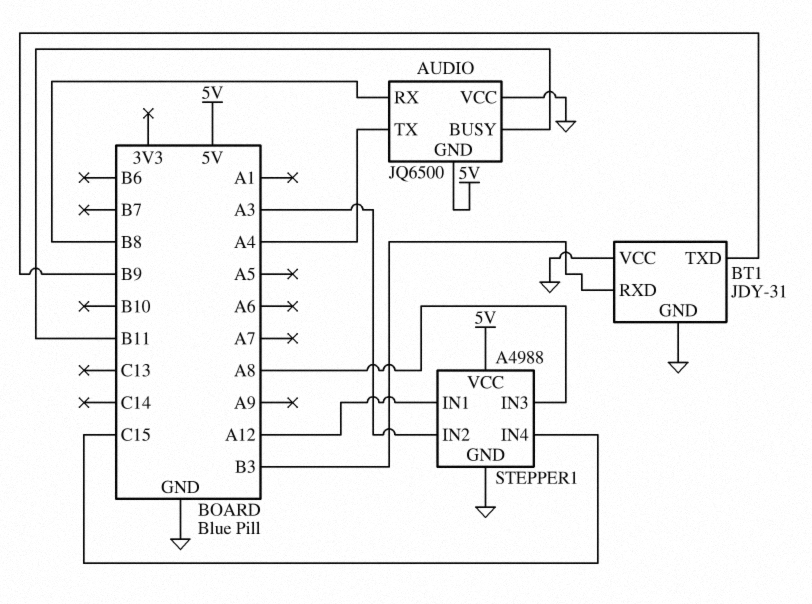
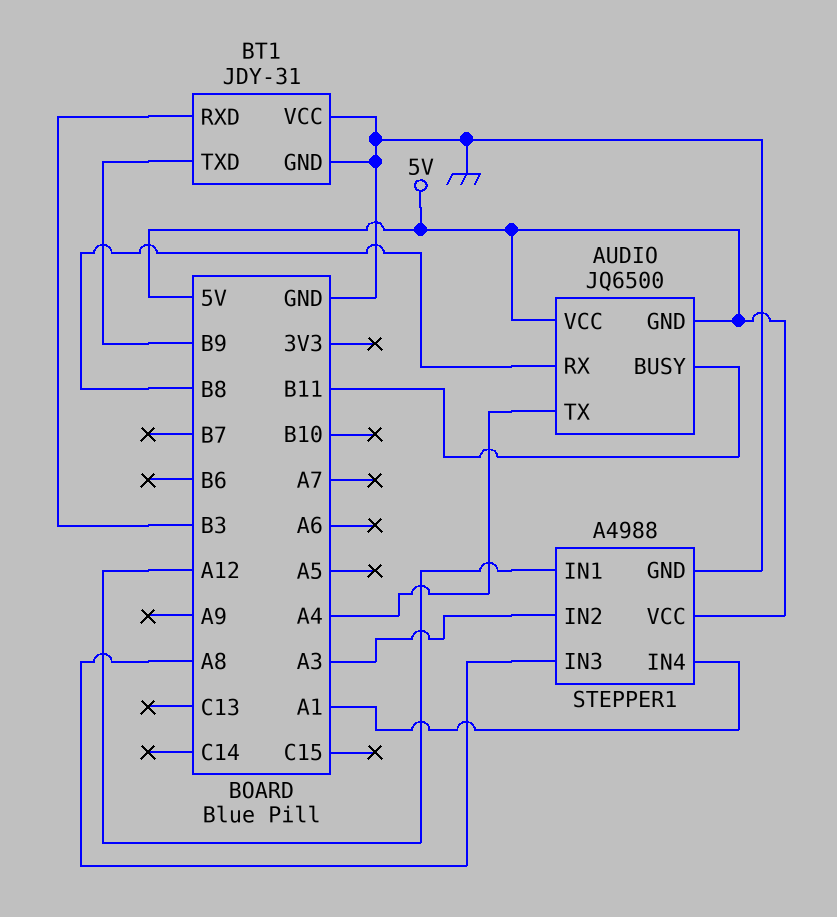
AUDIO pin VCC: GND -> 5V
STEPPER1 pin IN4: C15 -> A1

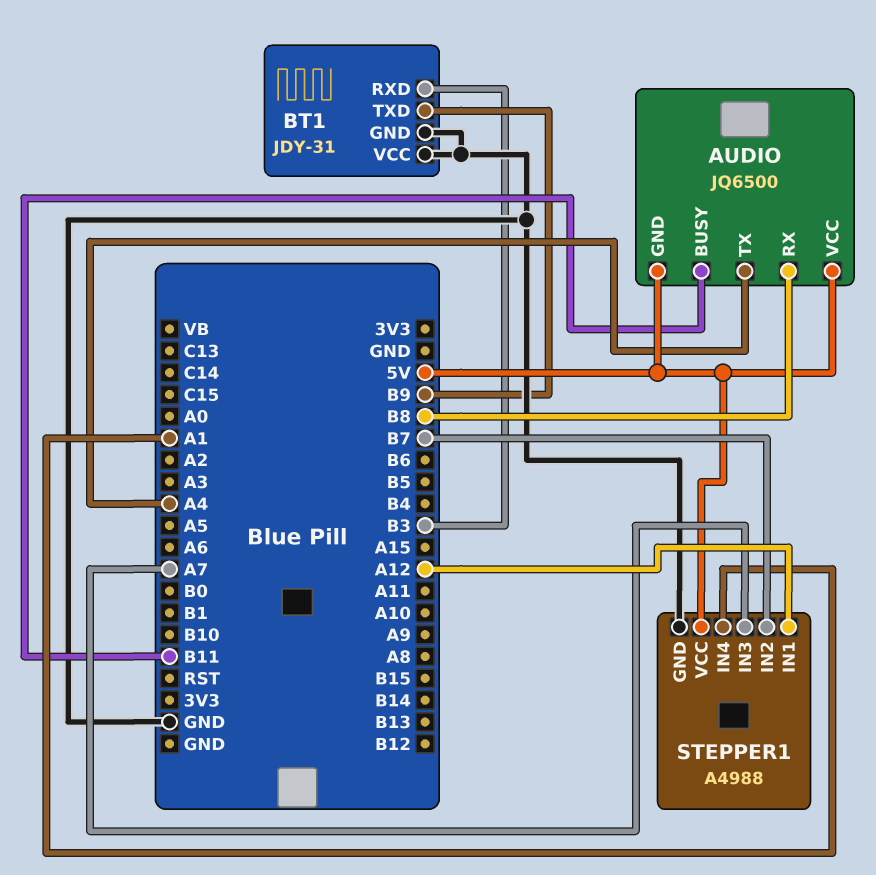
STEPPER1 pin IN2: A3 -> B7
STEPPER1 pin IN3: A8 -> A7

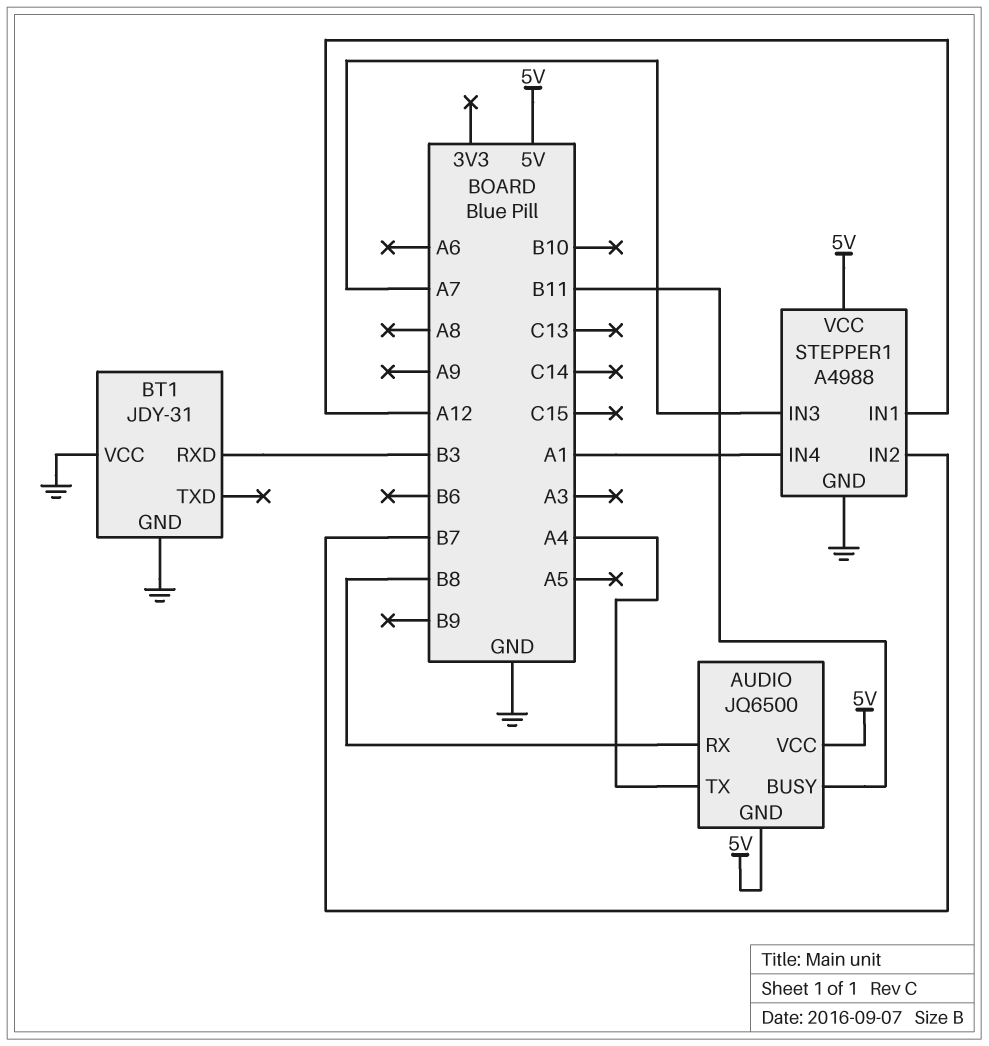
BT1 pin TXD: B9 -> none

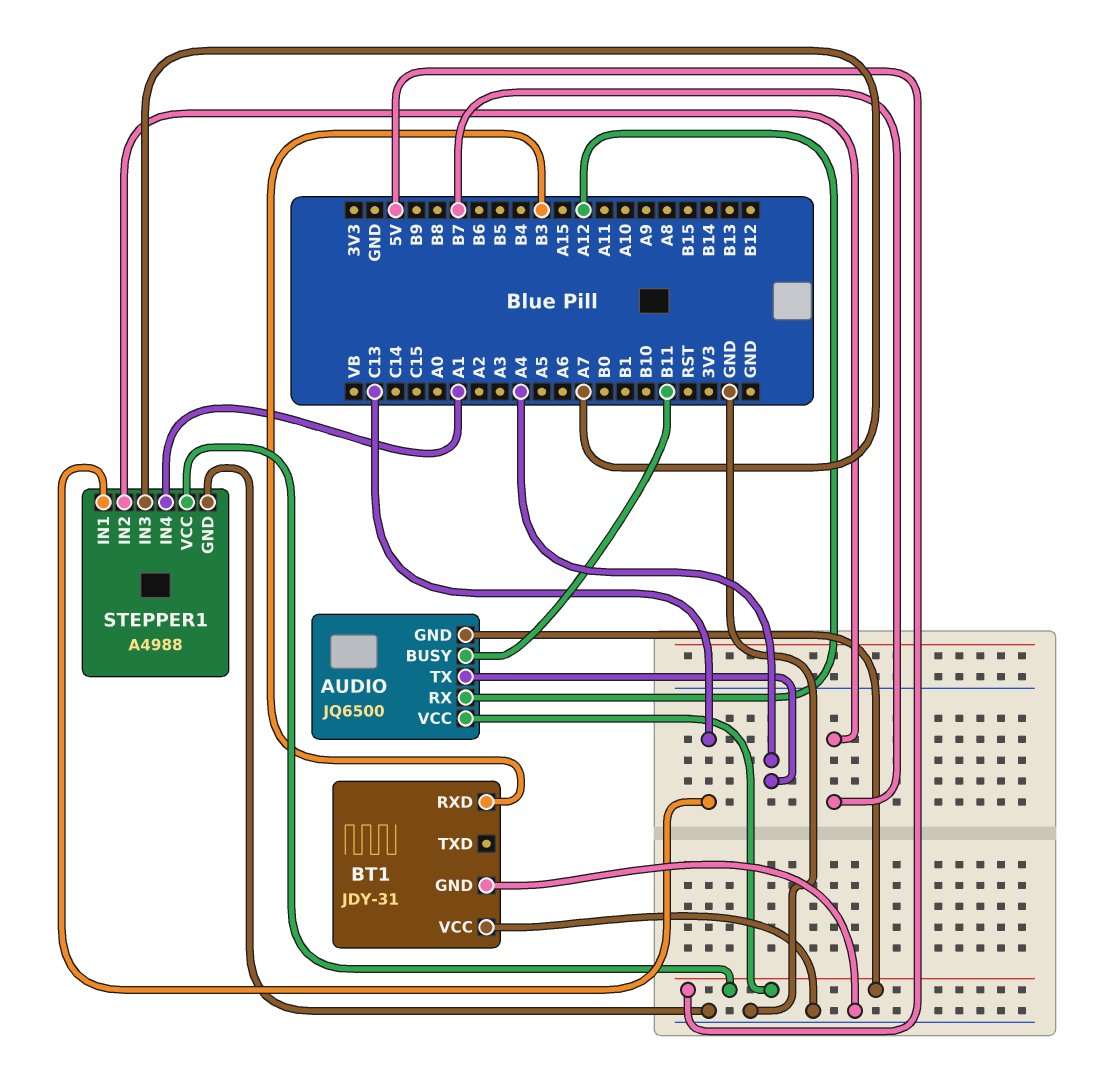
AUDIO pin RX: B8 -> A12
STEPPER1 pin IN1: A12 -> C13

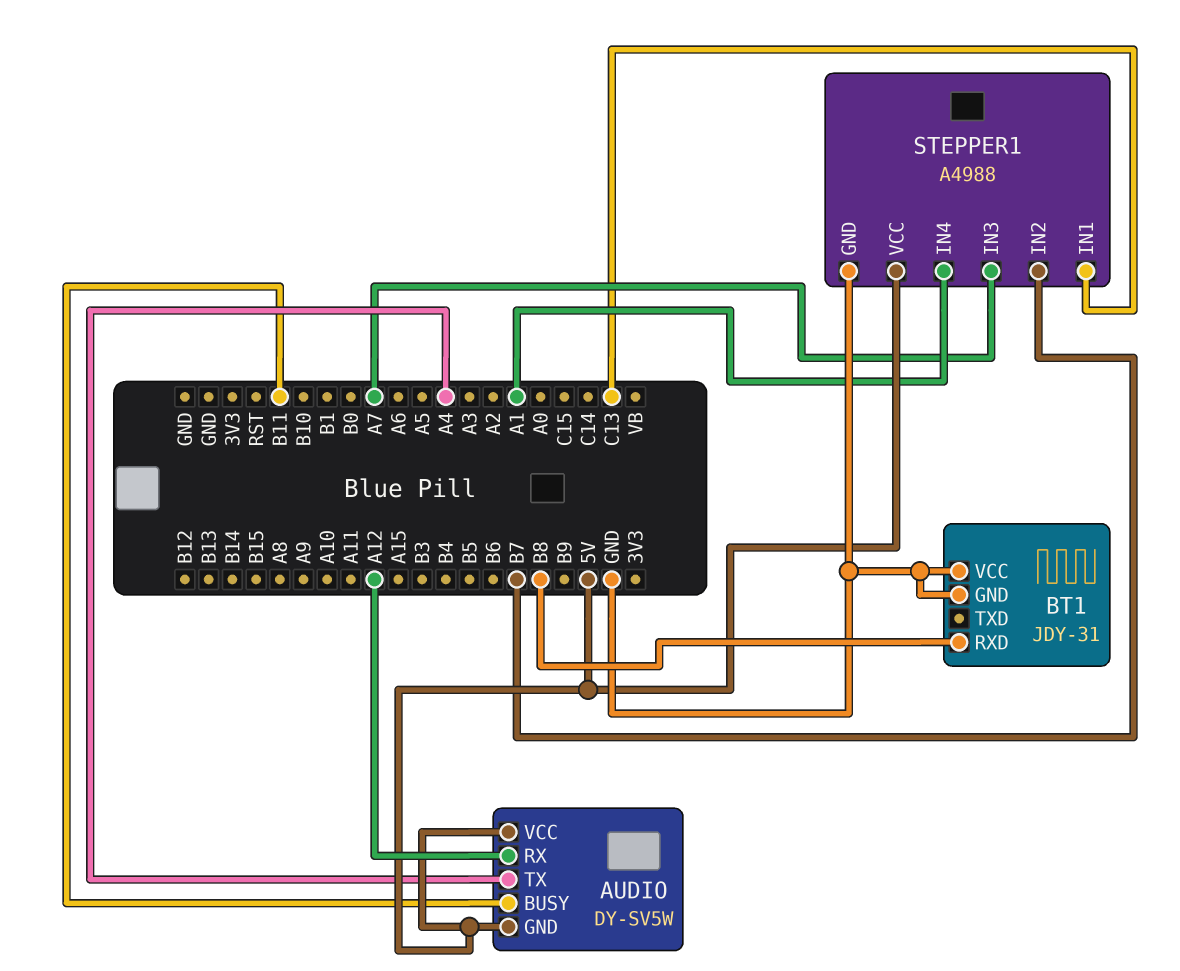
AUDIO: JQ6500 -> DY-SV5W
BT1 pin RXD: B3 -> B8

